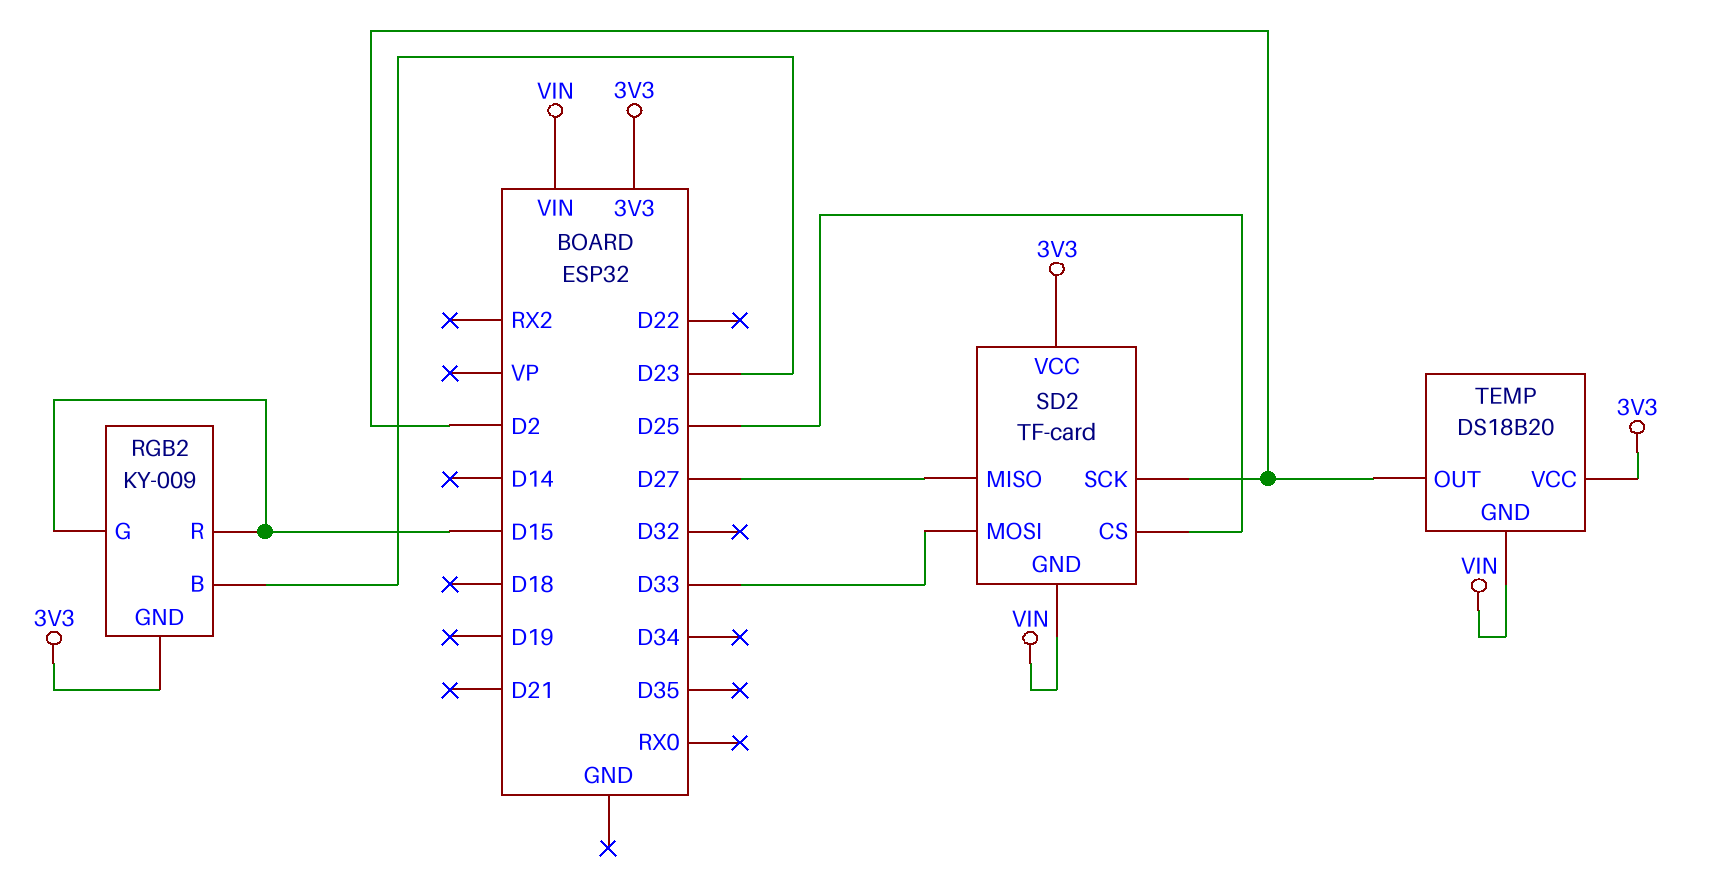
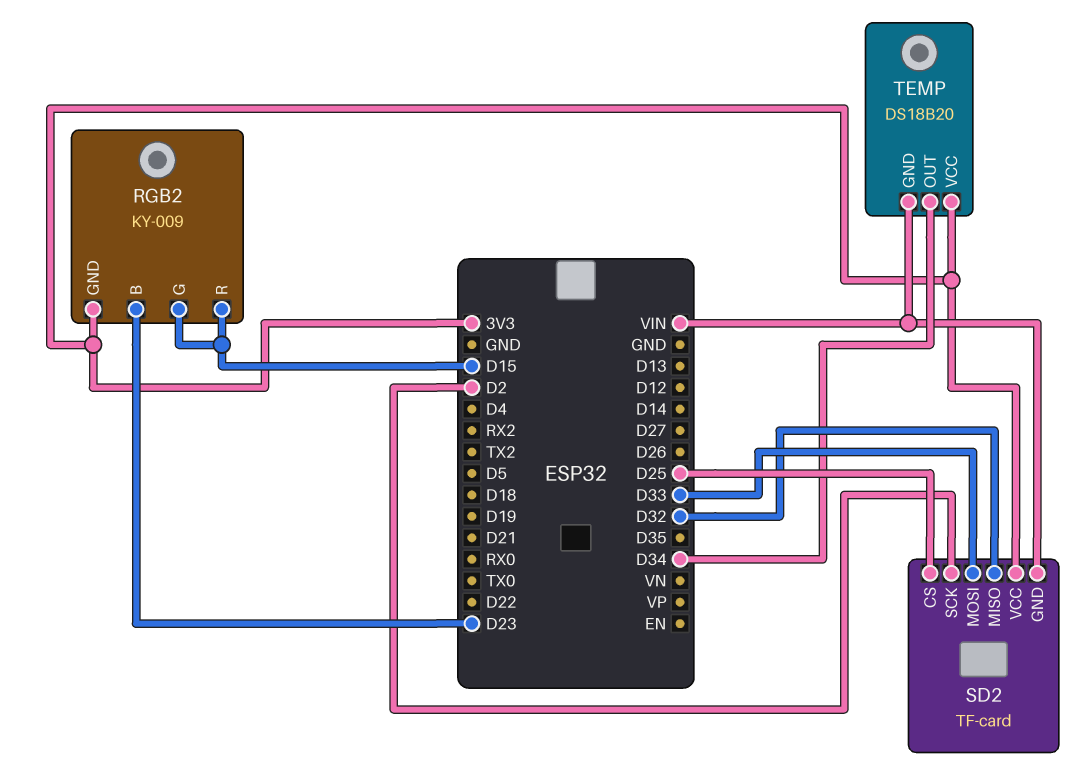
SD2 pin MISO: D27 -> D32
TEMP pin OUT: D2 -> D34

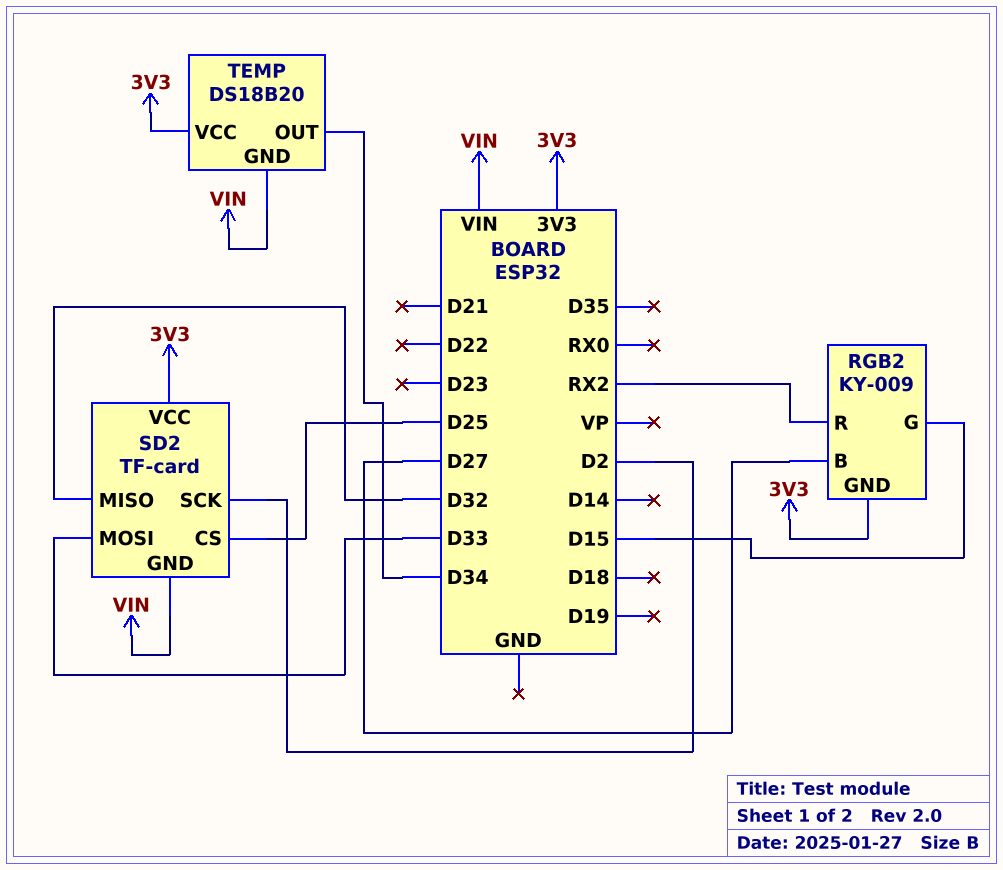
RGB2 pin B: D23 -> D27
RGB2 pin R: D15 -> RX2

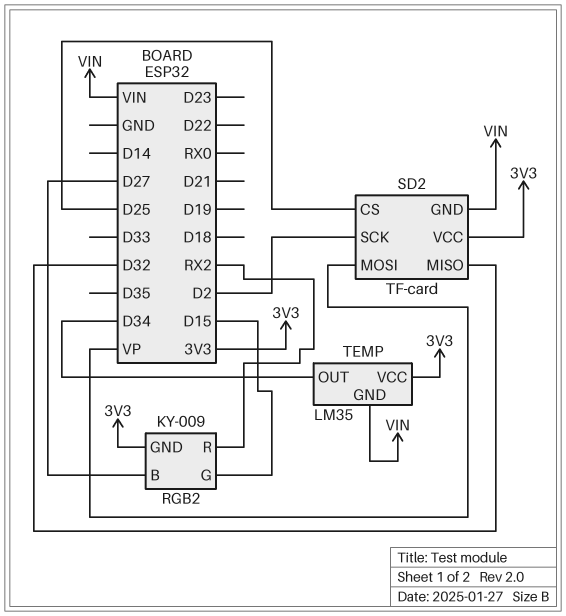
SD2 pin MOSI: D33 -> VP
TEMP: DS18B20 -> LM35

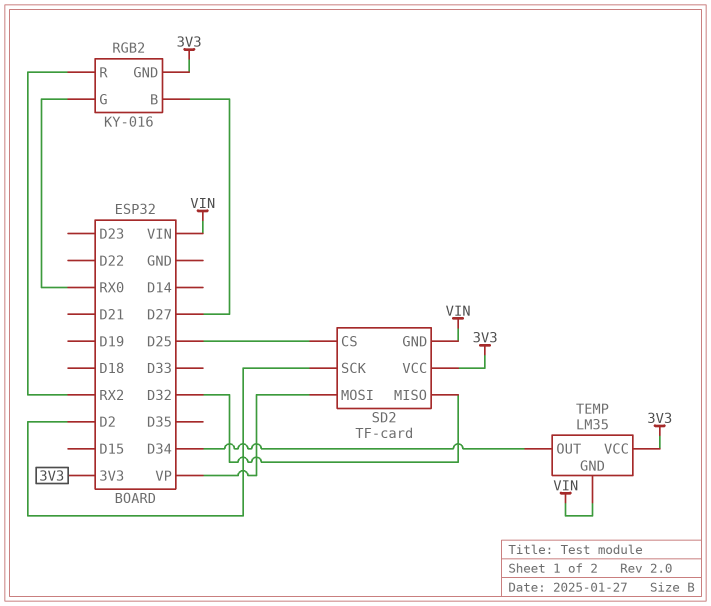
RGB2: KY-009 -> KY-016
RGB2 pin G: D15 -> RX0

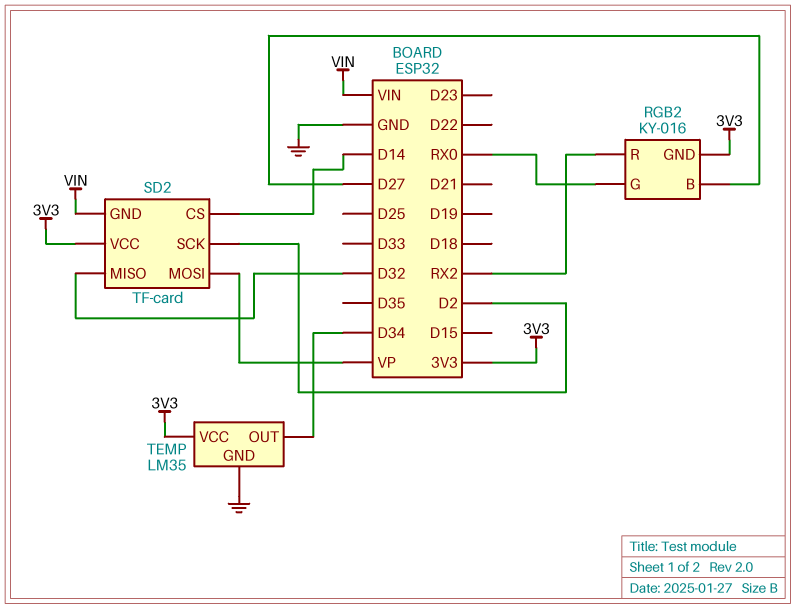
SD2 pin CS: D25 -> D14
TEMP pin GND: VIN -> GND

